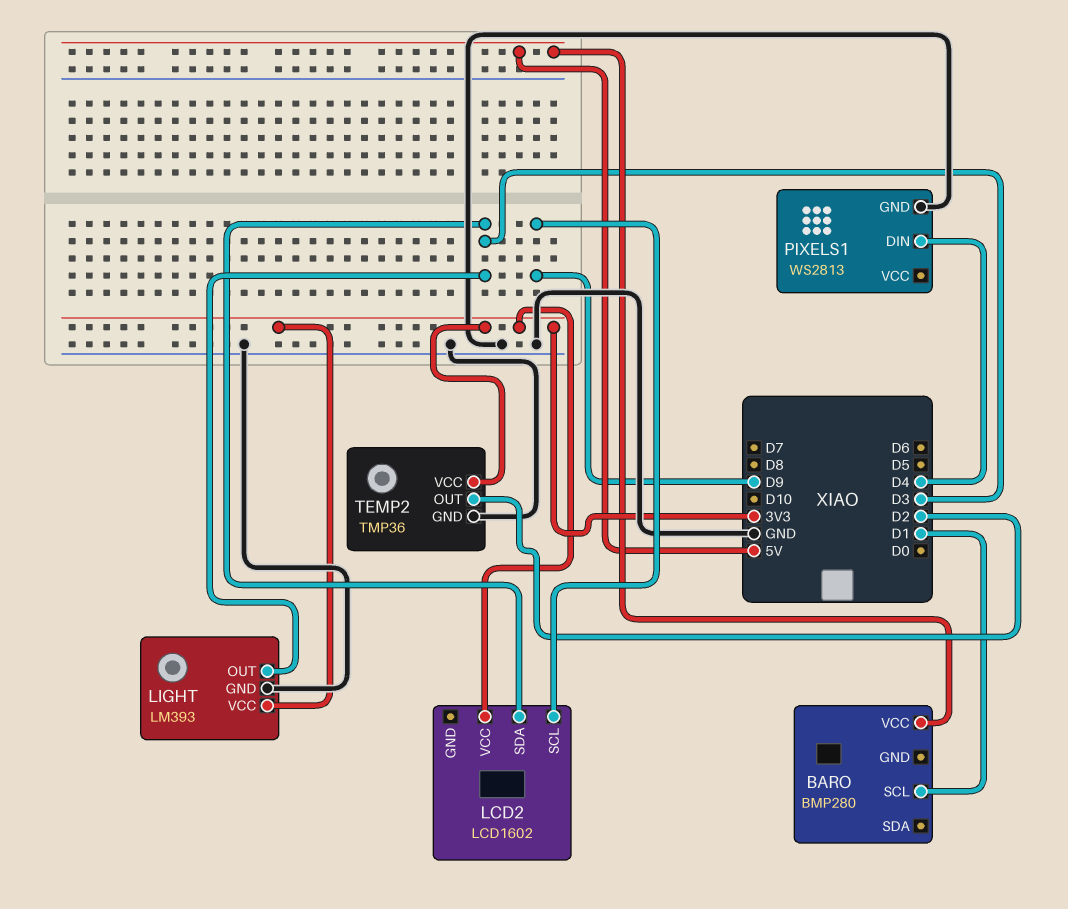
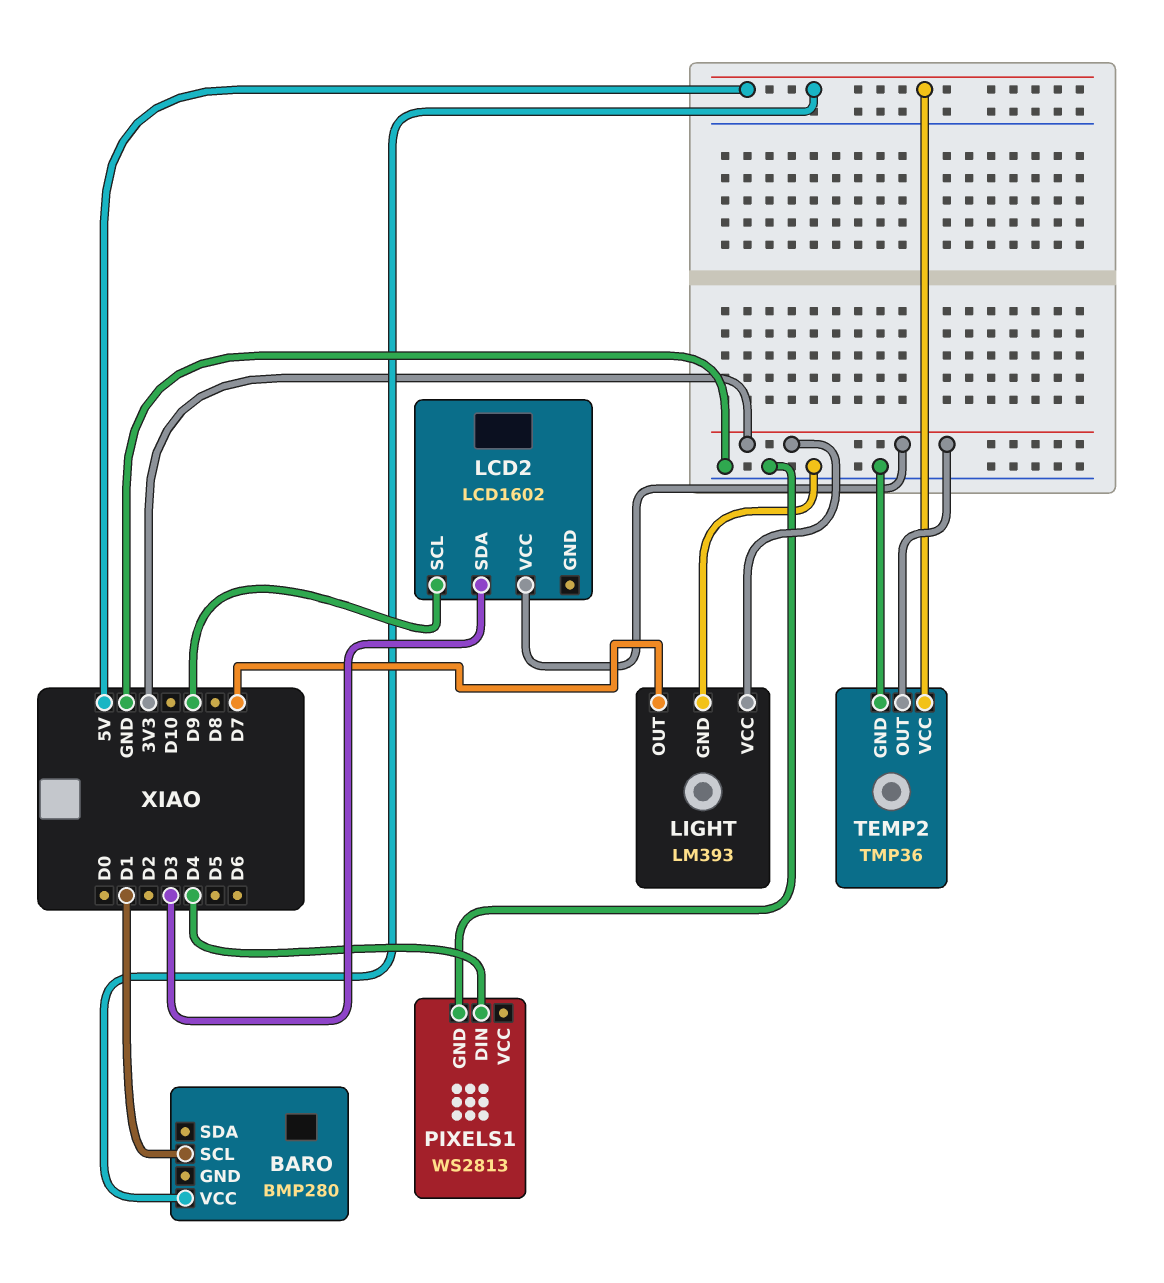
LIGHT pin OUT: D3 -> D7
TEMP2 pin OUT: D2 -> 3V3
TEMP2 pin VCC: 3V3 -> 5V

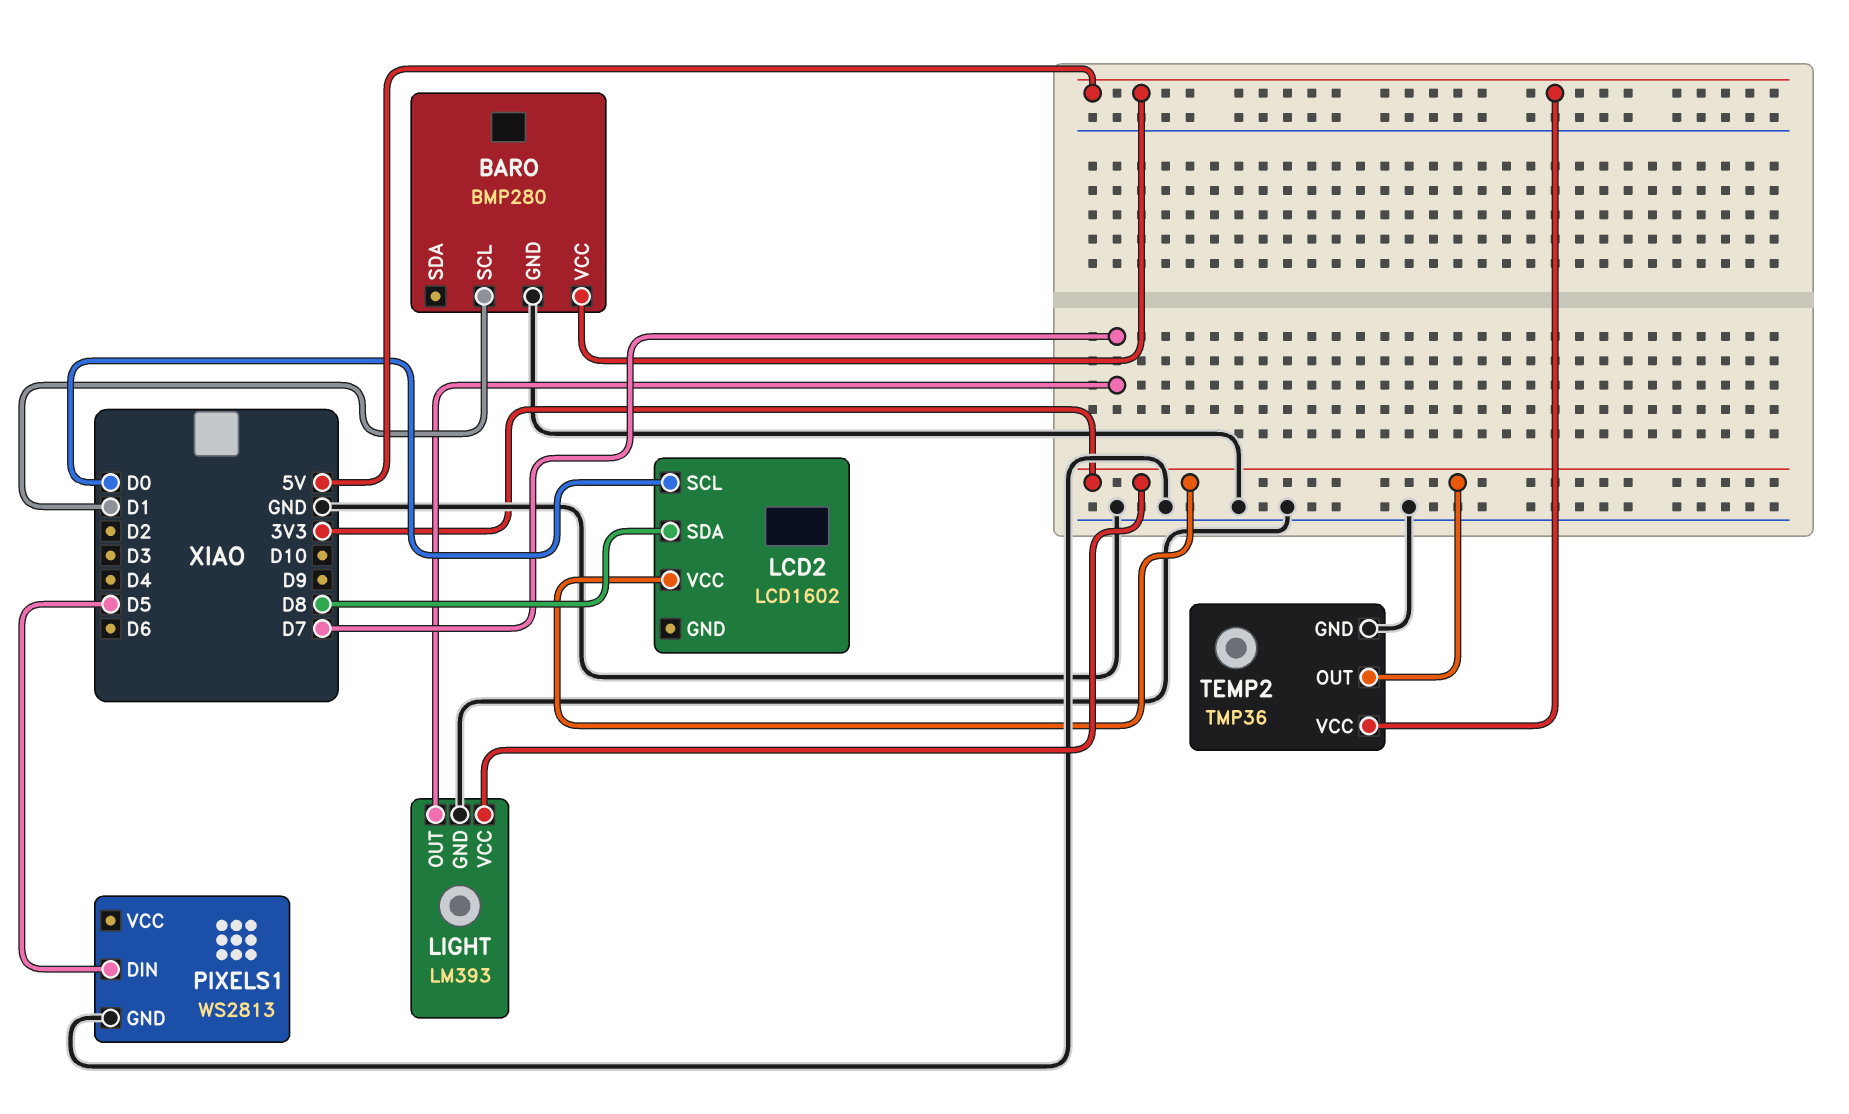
BARO pin GND: none -> GND
LCD2 pin SCL: D9 -> D0
LCD2 pin SDA: D3 -> D8
PIXELS1 pin DIN: D4 -> D5

